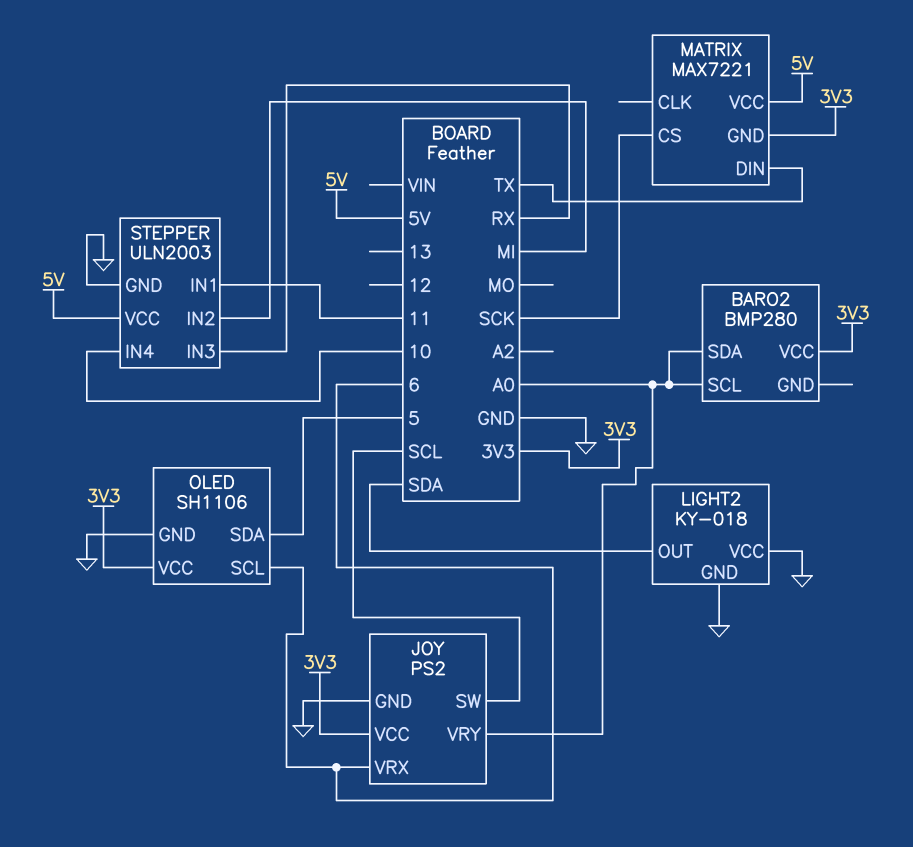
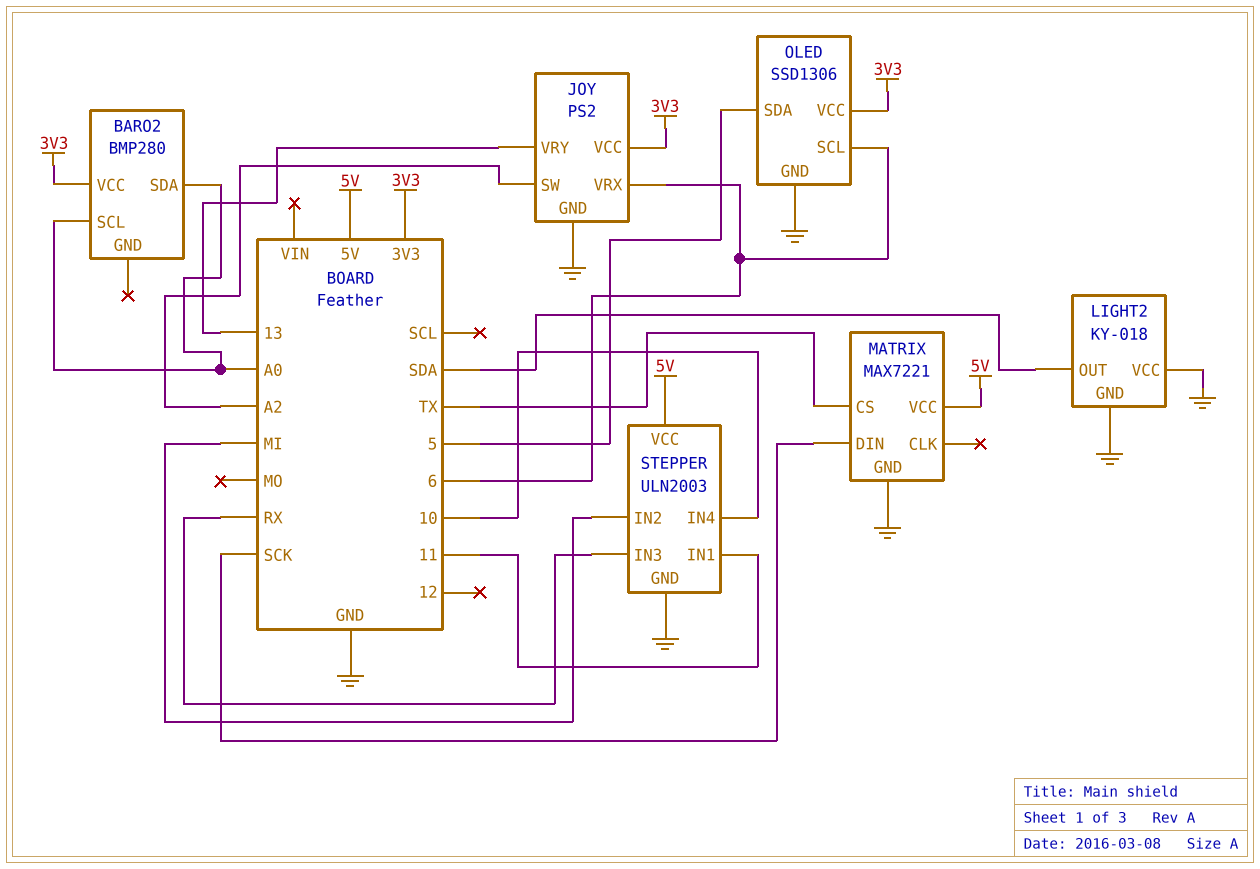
JOY pin SW: SCL -> A2
JOY pin VRY: A0 -> 13
MATRIX pin CS: SCK -> TX
MATRIX pin DIN: TX -> SCK
MATRIX pin GND: 3V3 -> GND
OLED: SH1106 -> SSD1306

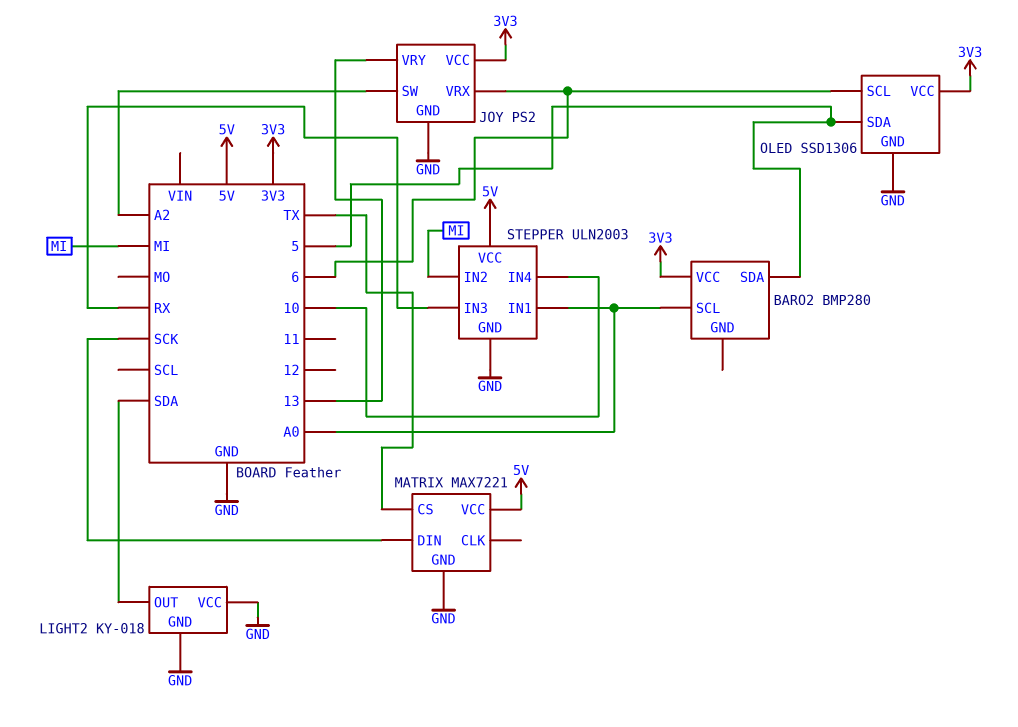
BARO2 pin SDA: A0 -> 5
STEPPER pin IN1: 11 -> A0

